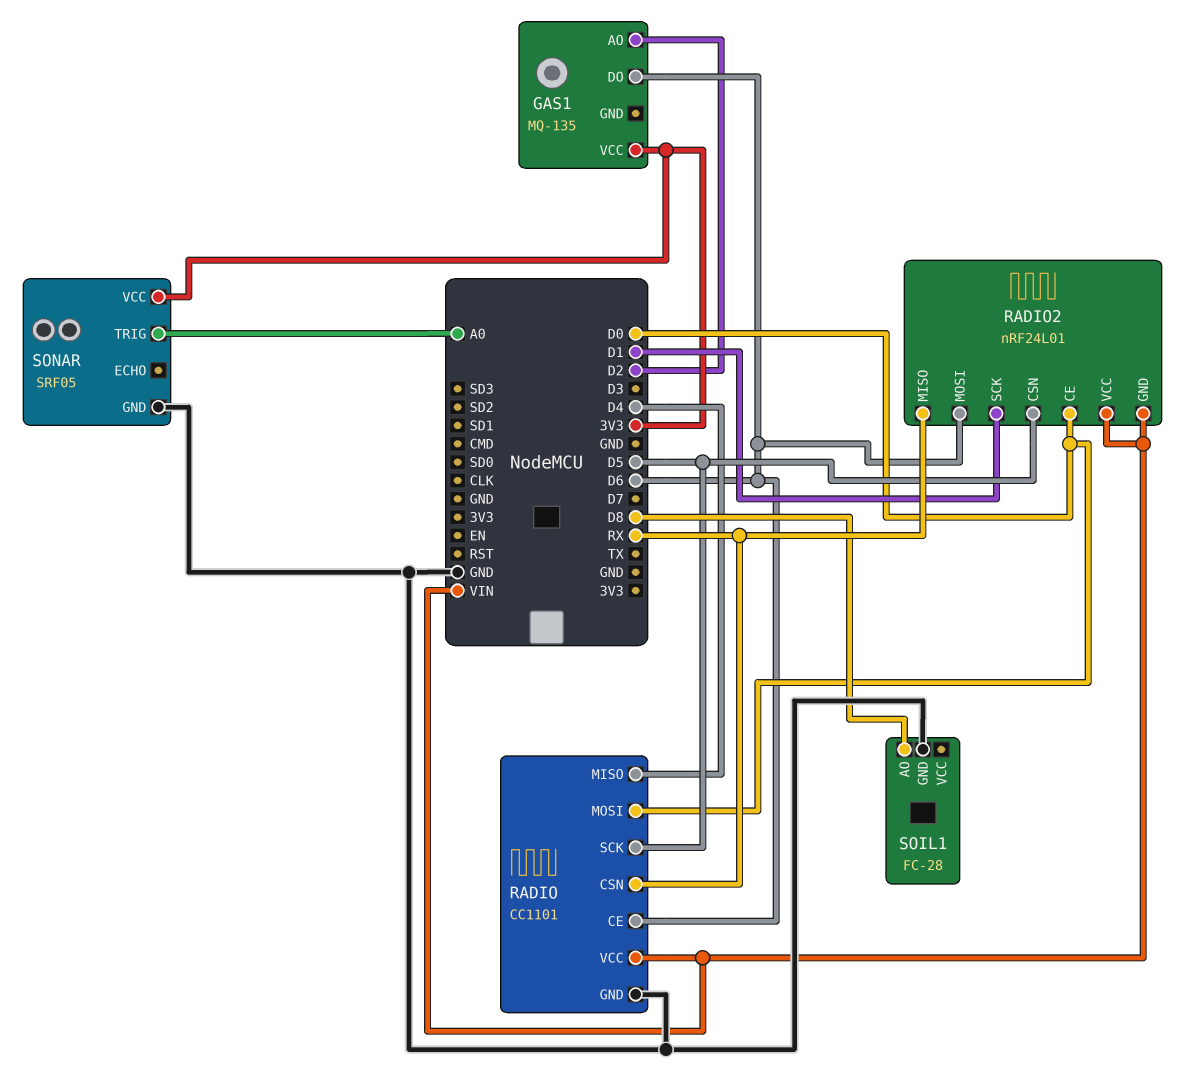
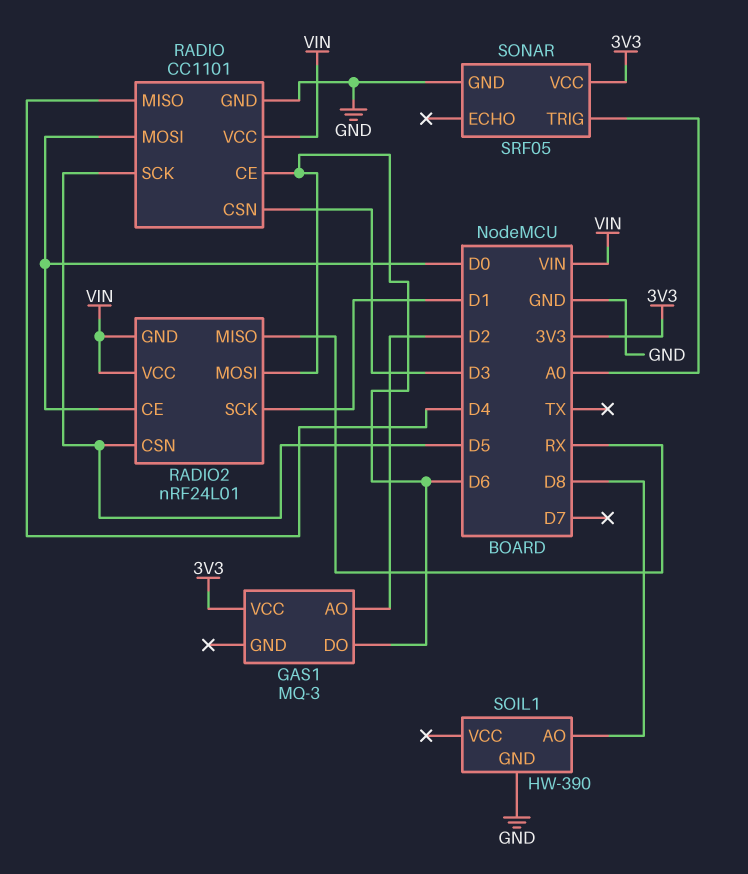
GAS1: MQ-135 -> MQ-3
RADIO pin CSN: RX -> D3
SOIL1: FC-28 -> HW-390

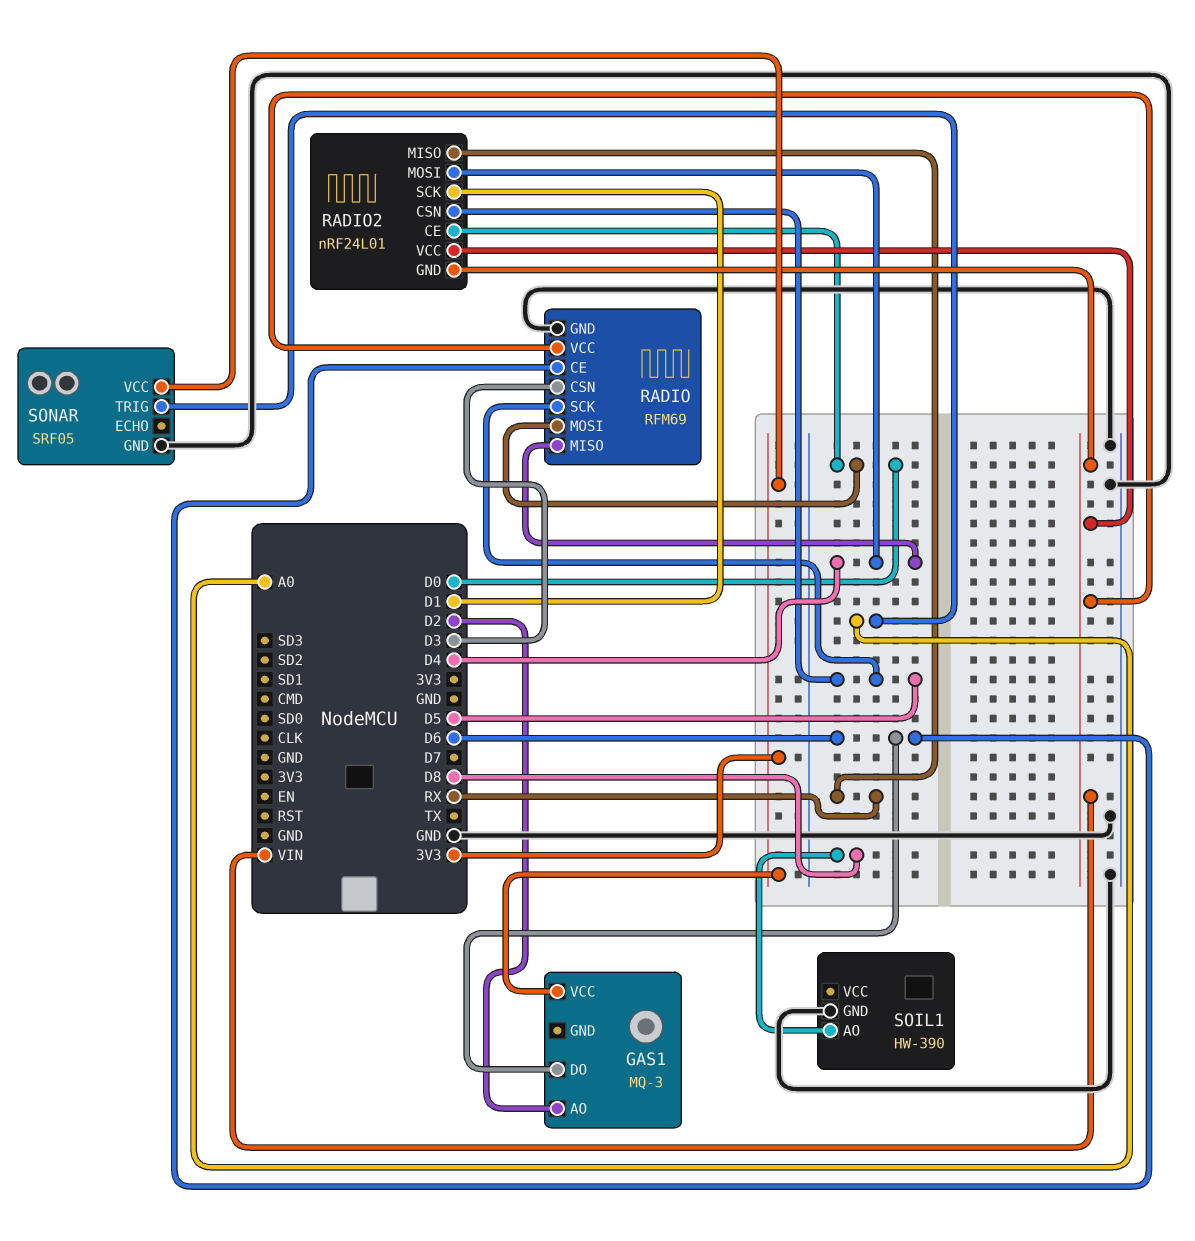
RADIO: CC1101 -> RFM69
RADIO2 pin MOSI: D6 -> D4

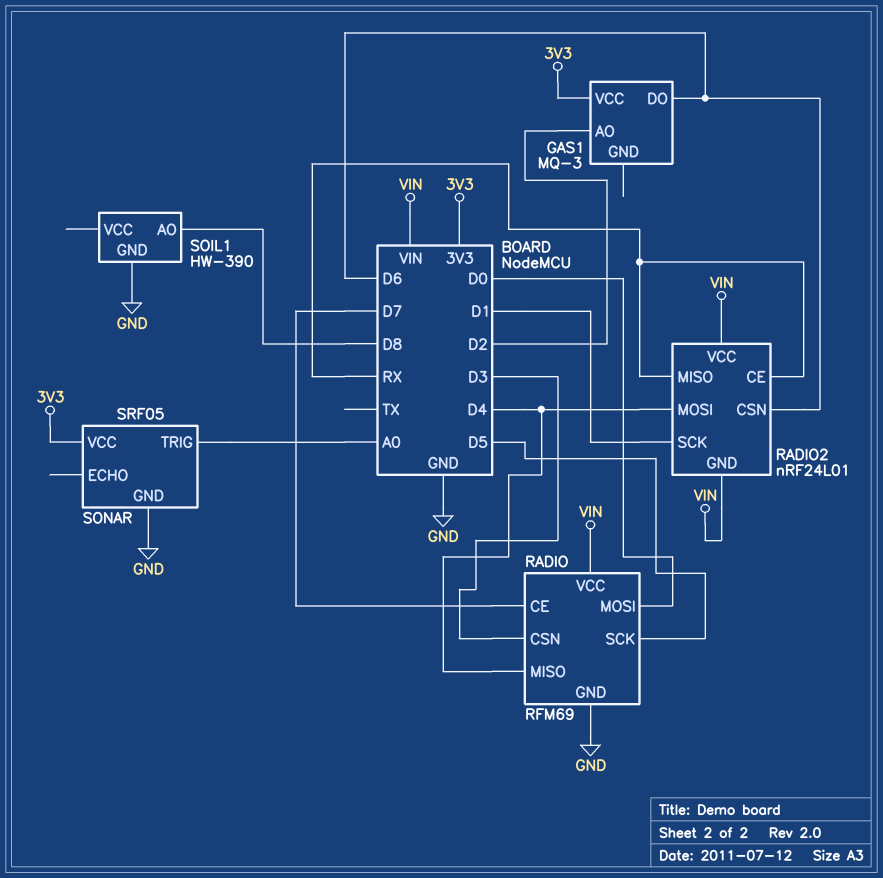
RADIO pin CE: D6 -> D7
RADIO2 pin CE: D0 -> RX
RADIO2 pin CSN: D5 -> D6

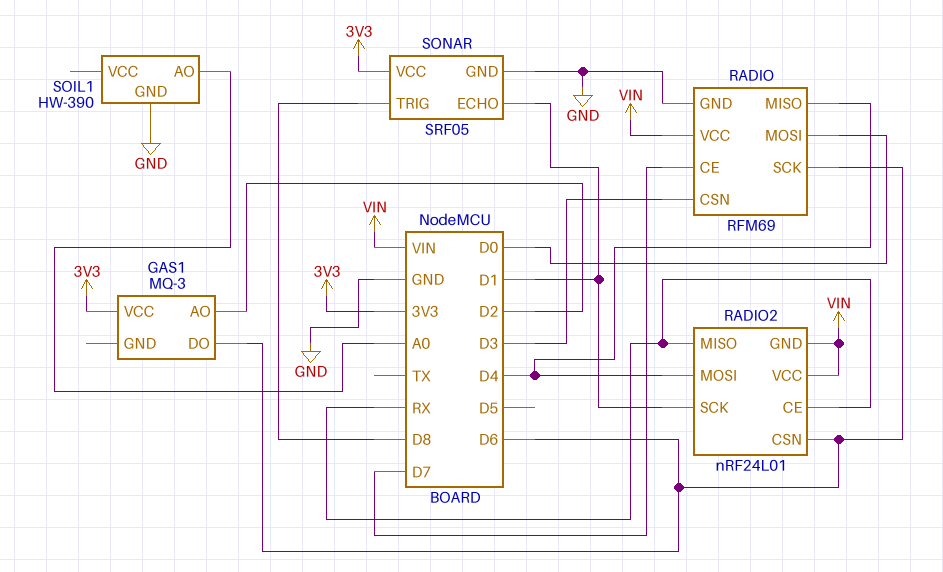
RADIO pin SCK: D5 -> D6
SOIL1 pin AO: D8 -> A0
SONAR pin ECHO: none -> D1
SONAR pin TRIG: A0 -> D8

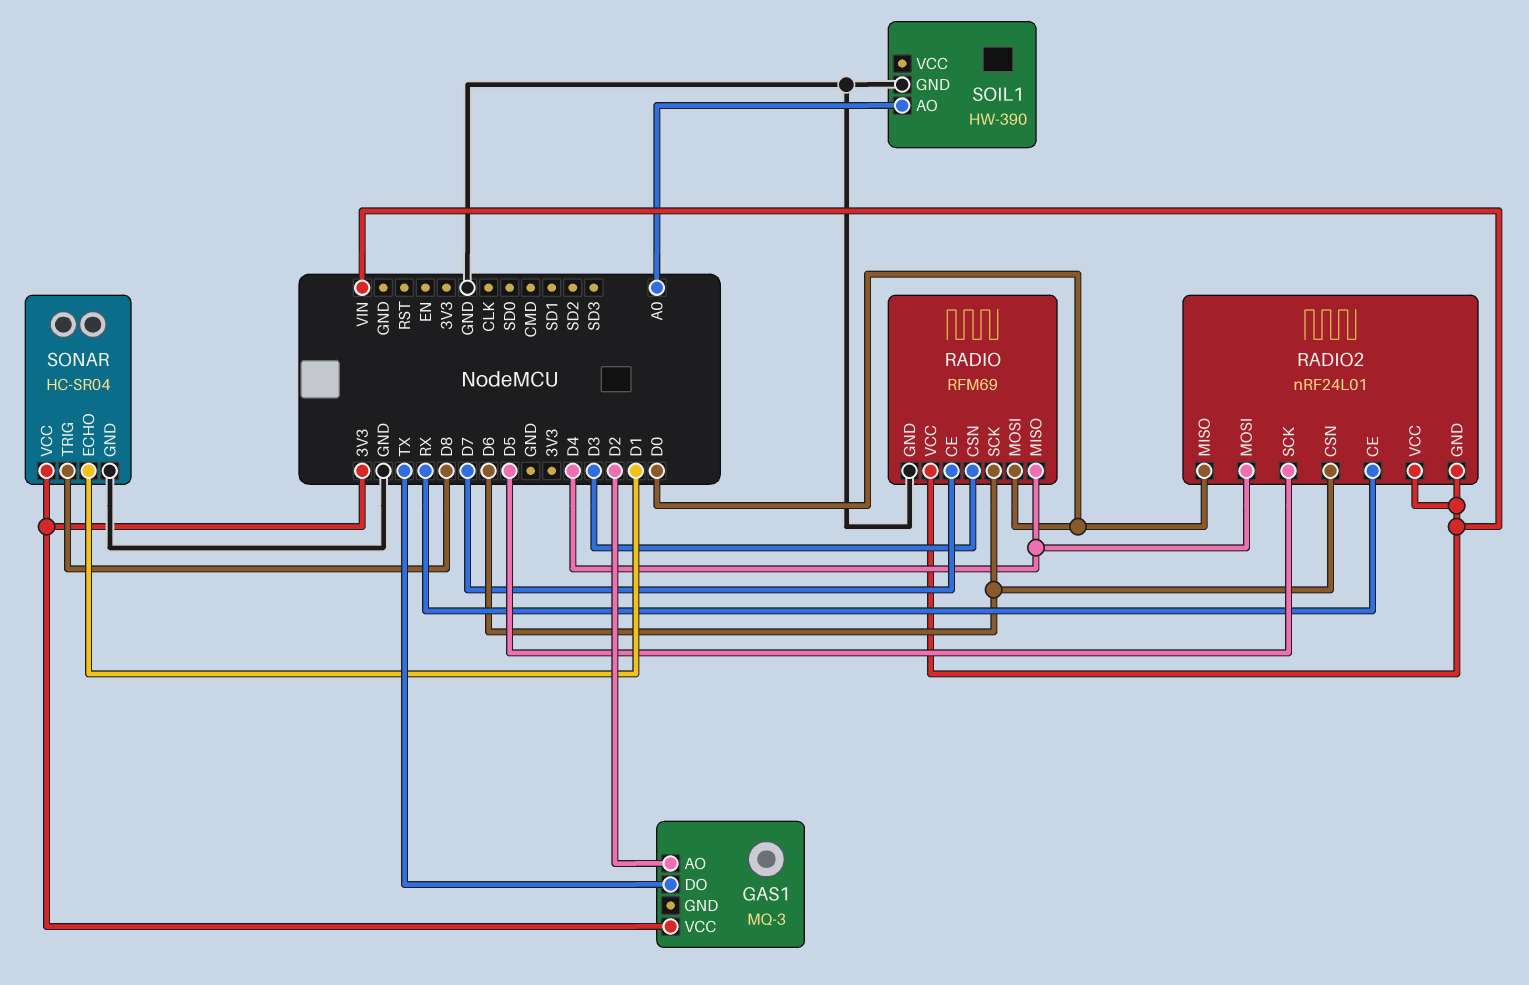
GAS1 pin DO: D6 -> TX
RADIO2 pin MISO: RX -> D0
RADIO2 pin SCK: D1 -> D5
SONAR: SRF05 -> HC-SR04

